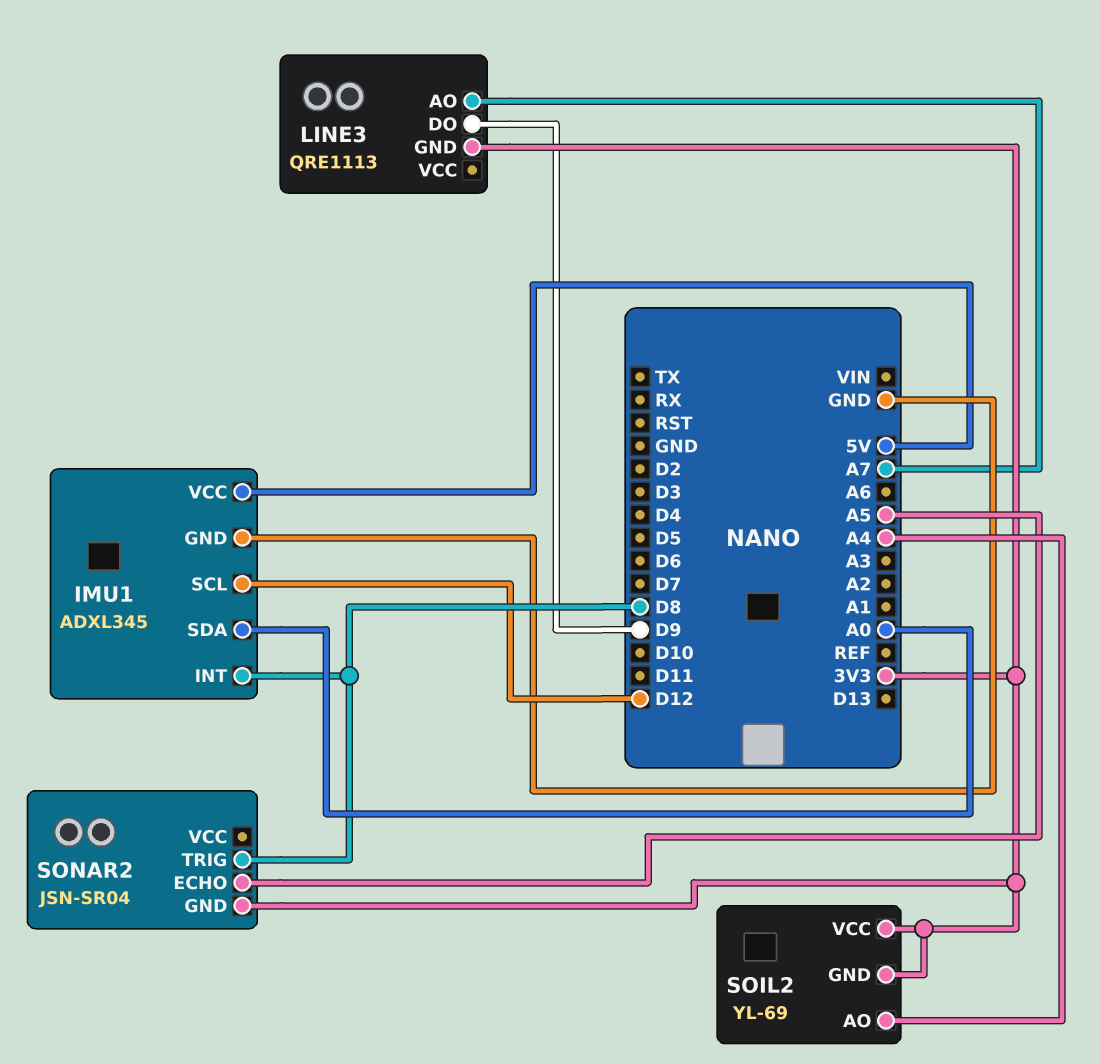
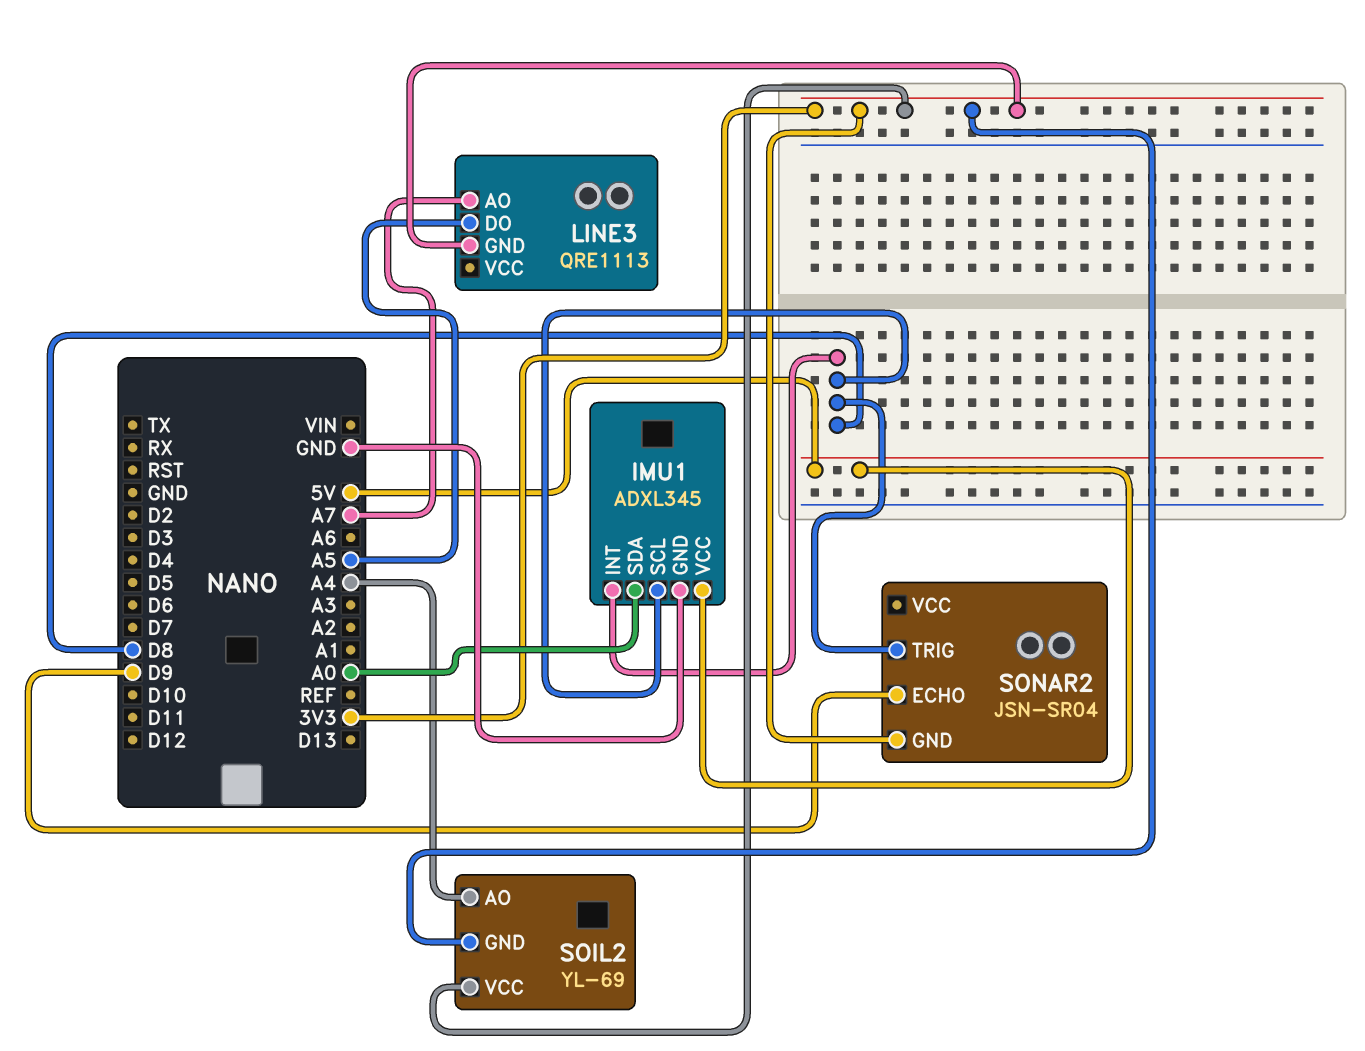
IMU1 pin SCL: D12 -> D8
LINE3 pin DO: D9 -> A5
SONAR2 pin ECHO: A5 -> D9

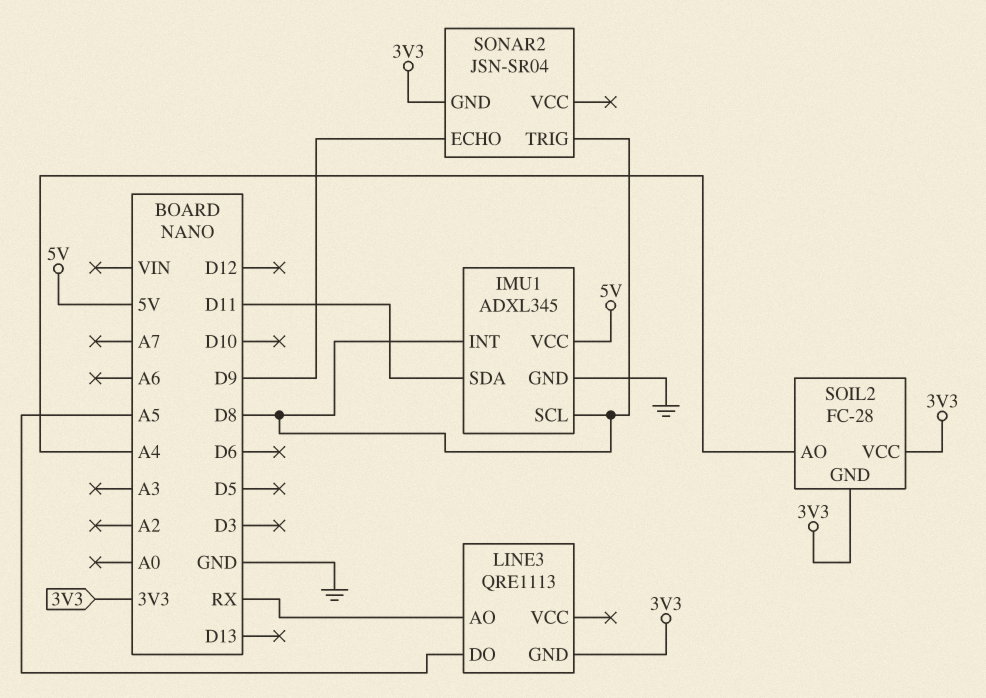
IMU1 pin SDA: A0 -> D11
LINE3 pin AO: A7 -> RX
SOIL2: YL-69 -> FC-28

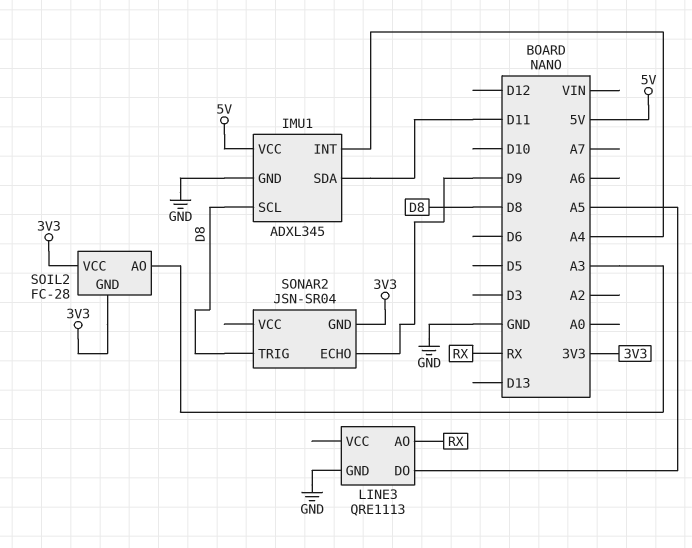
IMU1 pin INT: D8 -> A4
LINE3 pin GND: 3V3 -> GND
SOIL2 pin AO: A4 -> A3

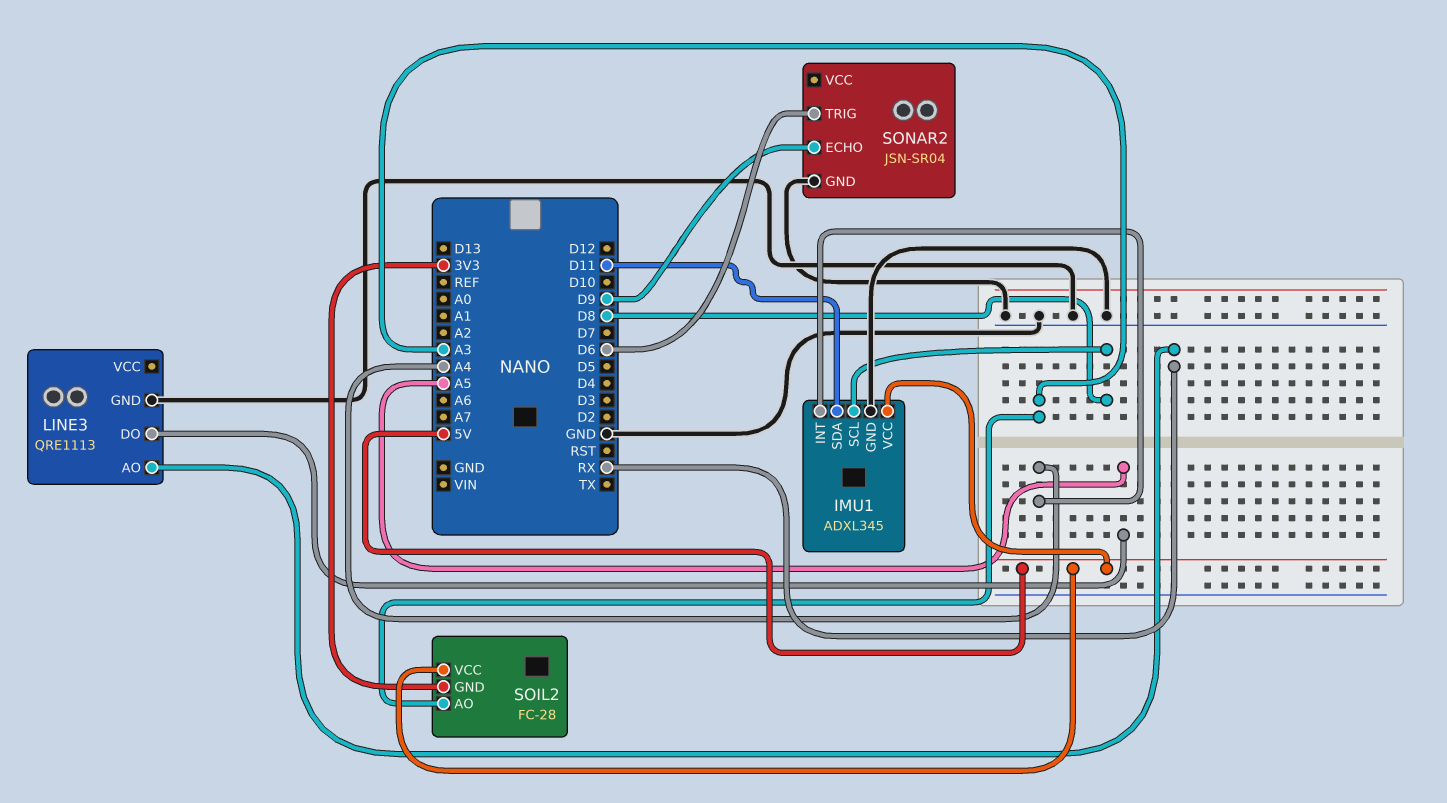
SOIL2 pin VCC: 3V3 -> 5V
SONAR2 pin GND: 3V3 -> GND
SONAR2 pin TRIG: D8 -> D6

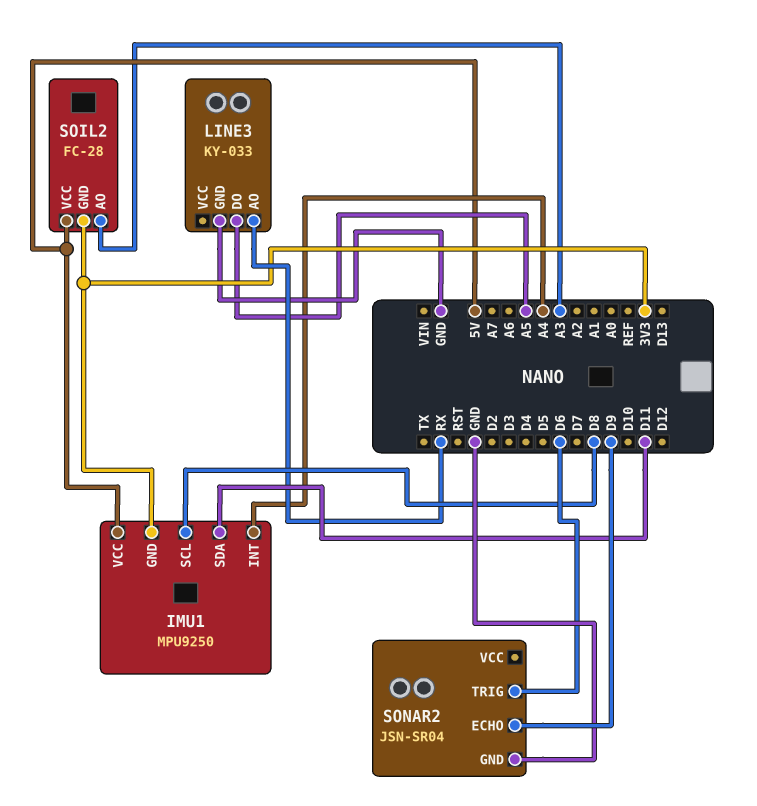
IMU1: ADXL345 -> MPU9250
IMU1 pin GND: GND -> 3V3
LINE3: QRE1113 -> KY-033

